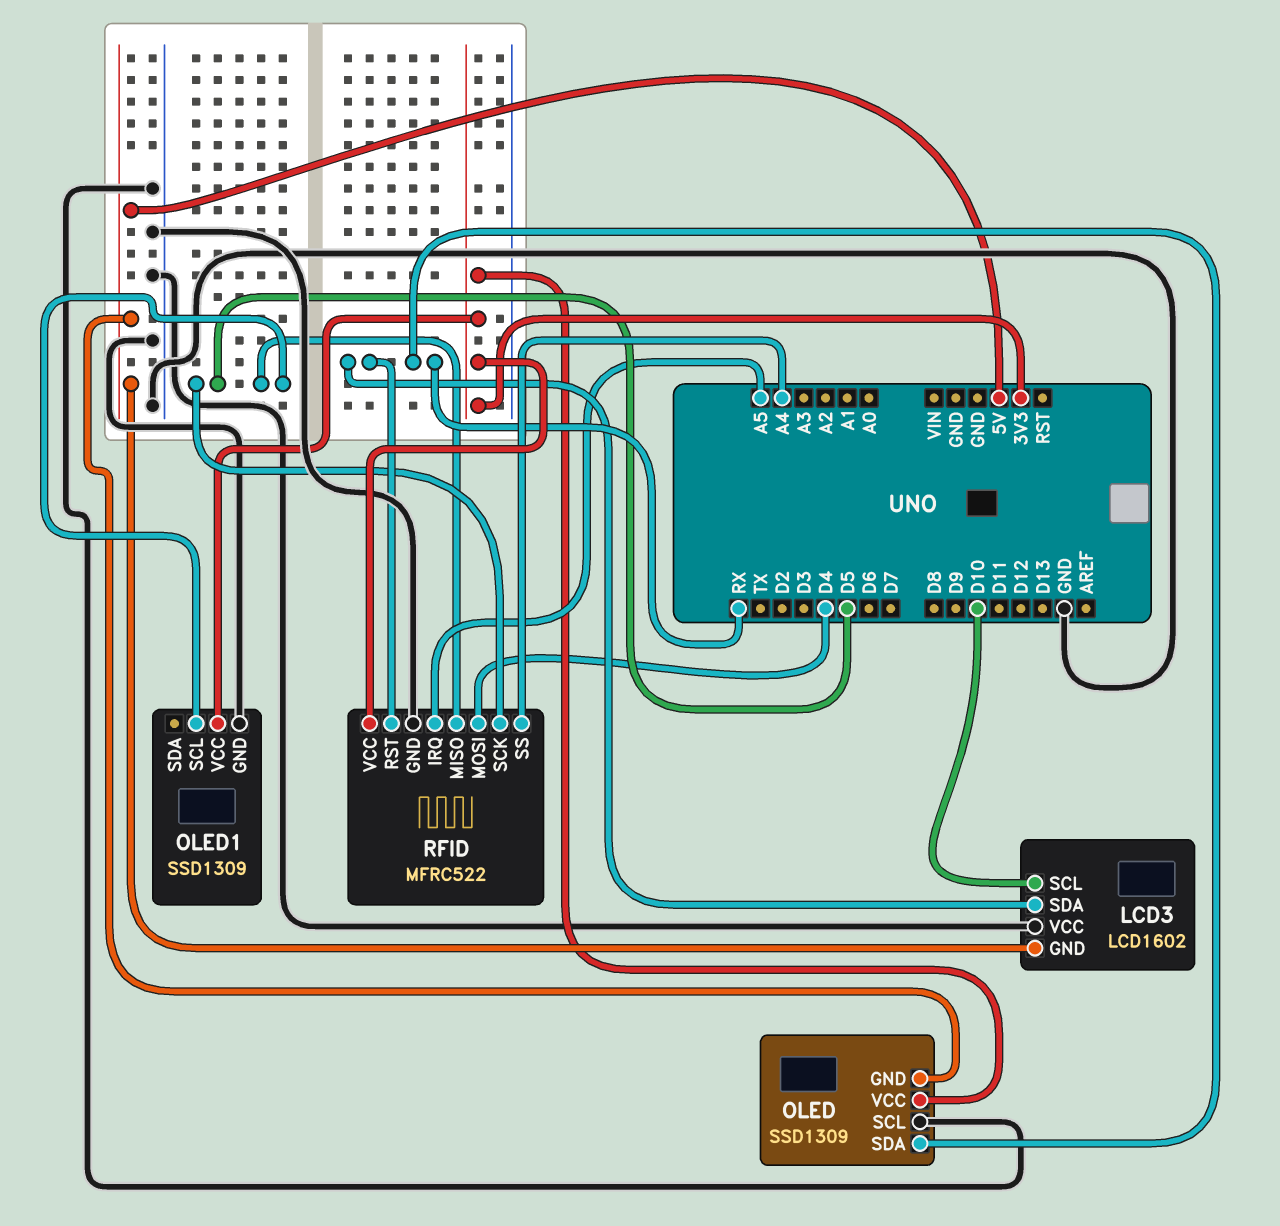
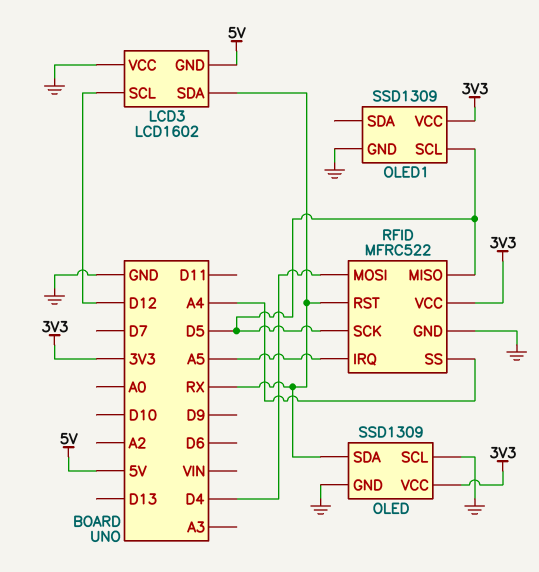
LCD3 pin SCL: D10 -> D12
OLED pin GND: 5V -> GND

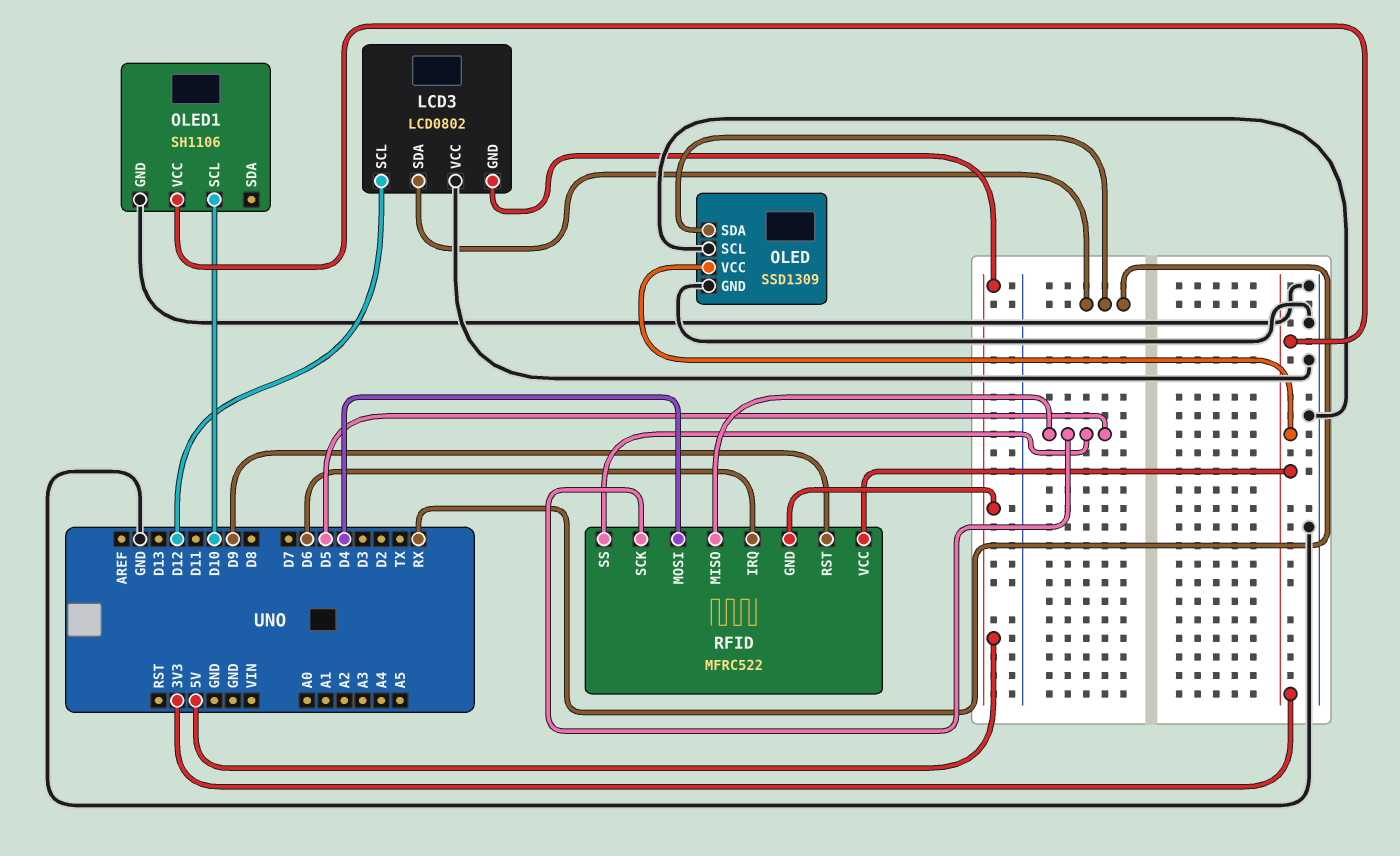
LCD3: LCD1602 -> LCD0802
OLED1: SSD1309 -> SH1106
OLED1 pin SCL: D5 -> D10
RFID pin GND: GND -> 5V
RFID pin IRQ: A5 -> D6
RFID pin RST: RX -> D9
RFID pin SS: A4 -> D5

